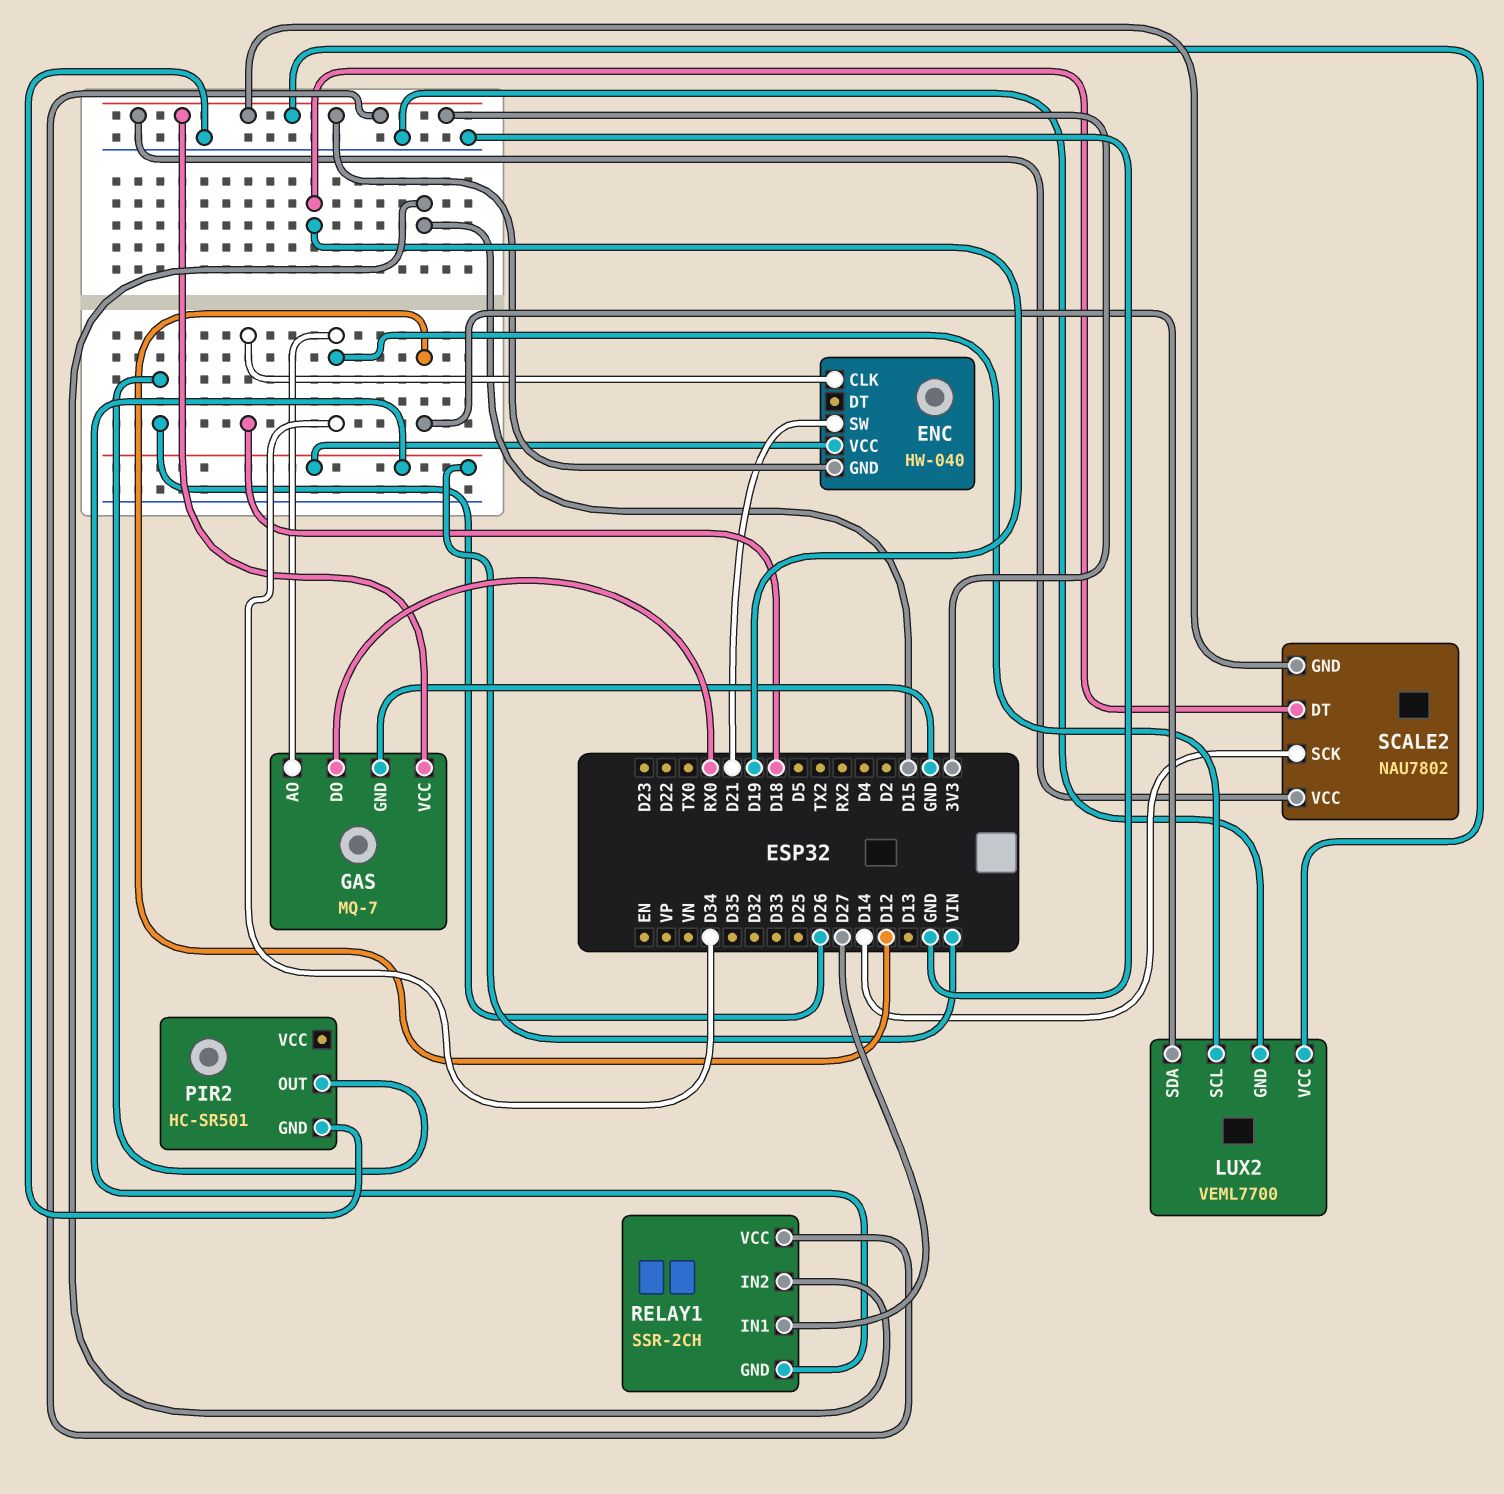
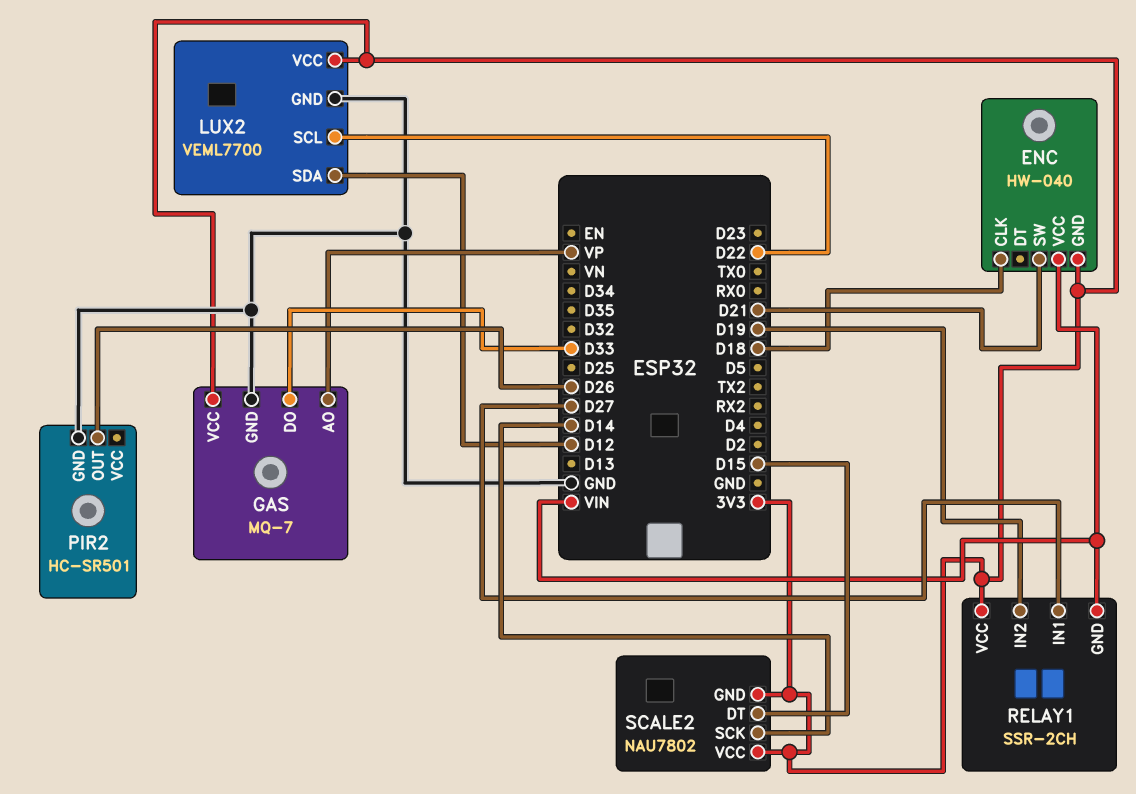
GAS pin AO: D34 -> VP
GAS pin DO: RX0 -> D33
LUX2 pin SCL: D34 -> D22
RELAY1 pin IN2: D15 -> D19
SCALE2 pin DT: D19 -> D15

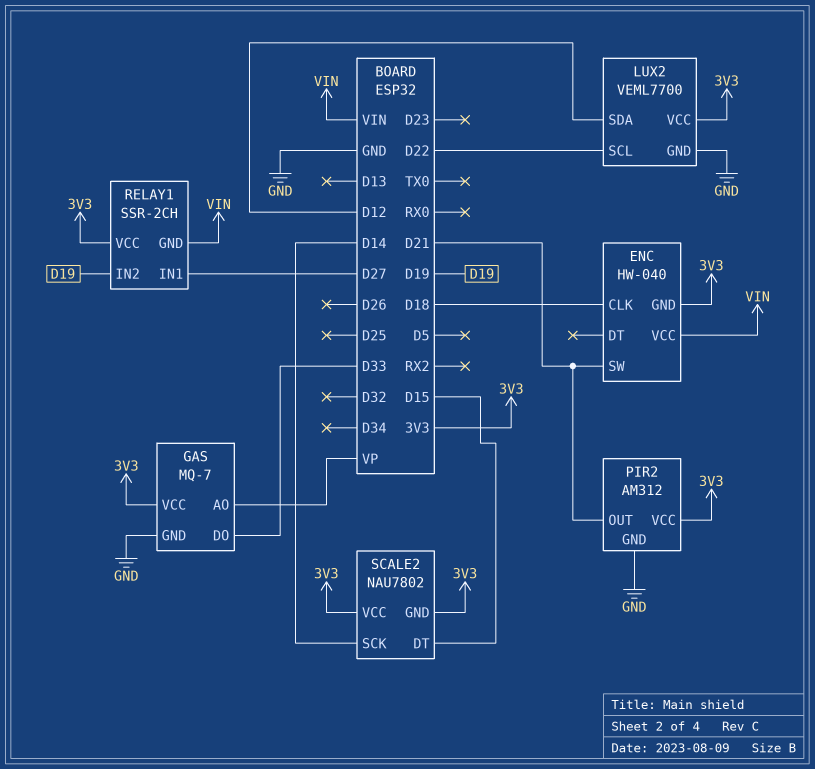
PIR2: HC-SR501 -> AM312
PIR2 pin OUT: D26 -> D21
PIR2 pin VCC: none -> 3V3

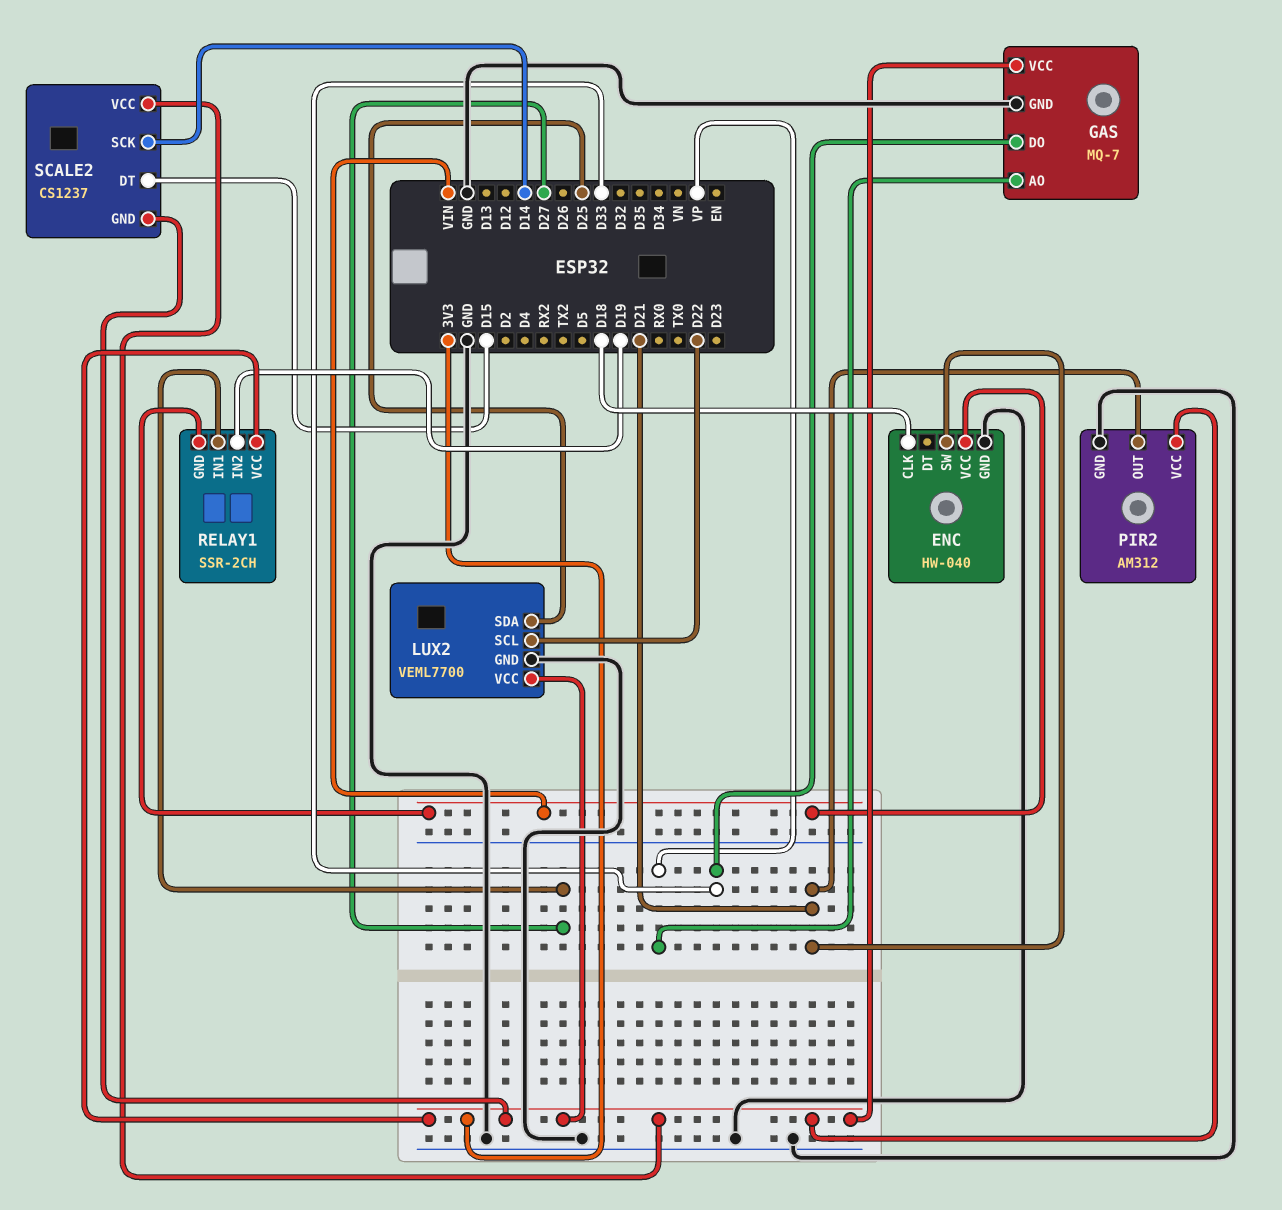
ENC pin GND: 3V3 -> GND
LUX2 pin SDA: D12 -> D25
SCALE2: NAU7802 -> CS1237

